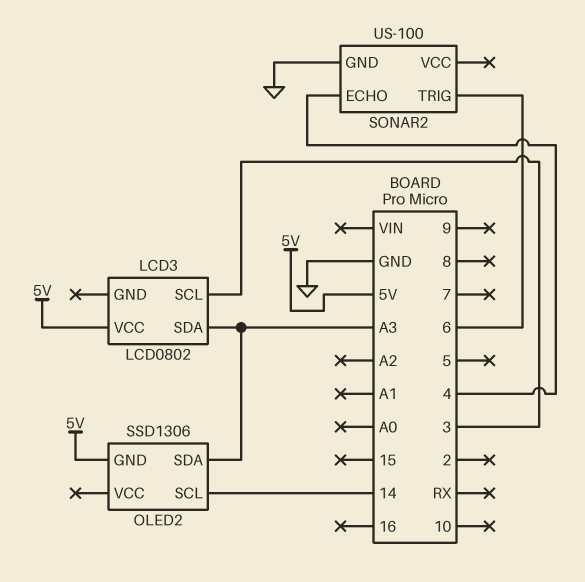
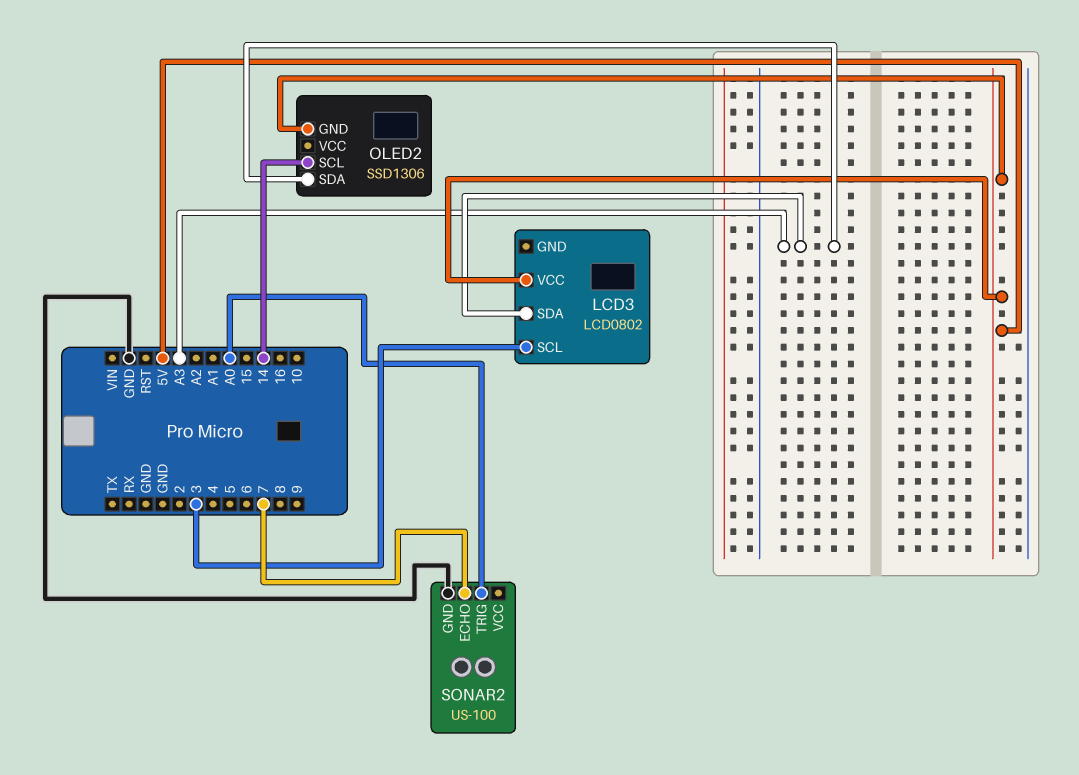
SONAR2 pin ECHO: 4 -> 7
SONAR2 pin TRIG: 6 -> A0

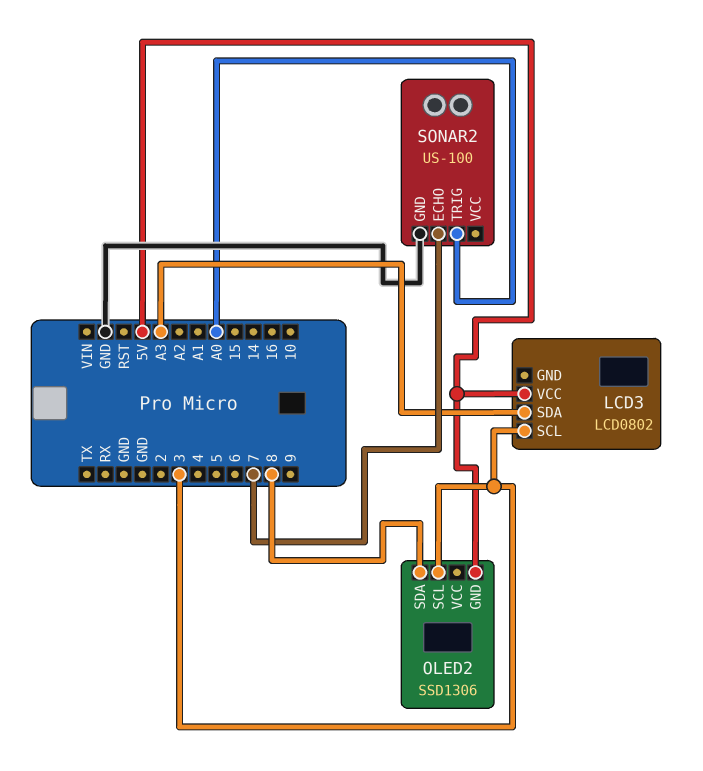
OLED2 pin SCL: 14 -> 3
OLED2 pin SDA: A3 -> 8

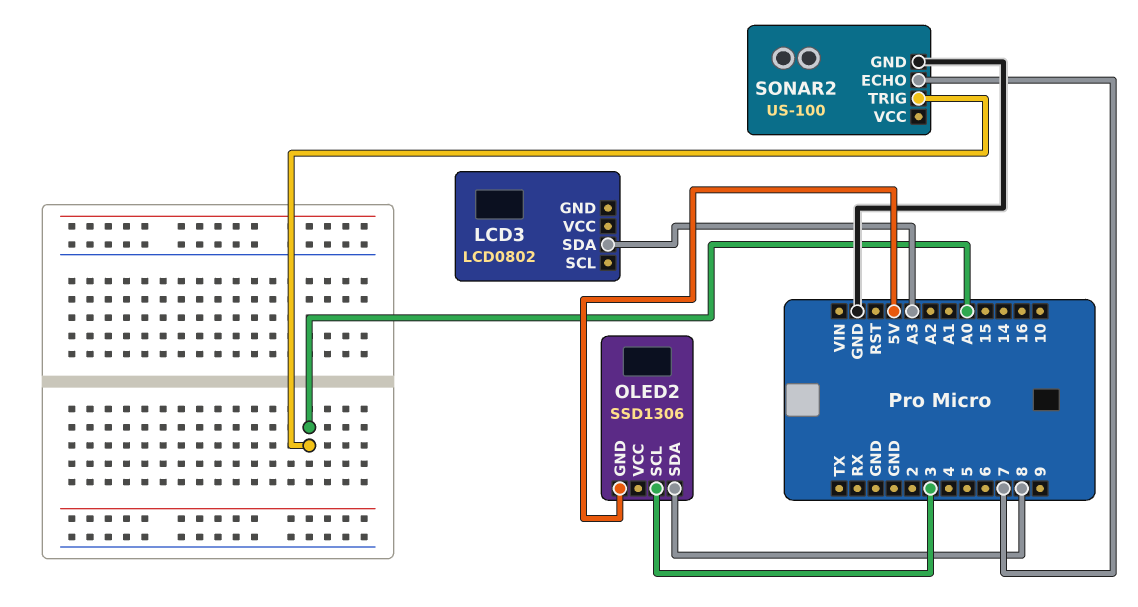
LCD3 pin SCL: 3 -> none
LCD3 pin VCC: 5V -> none

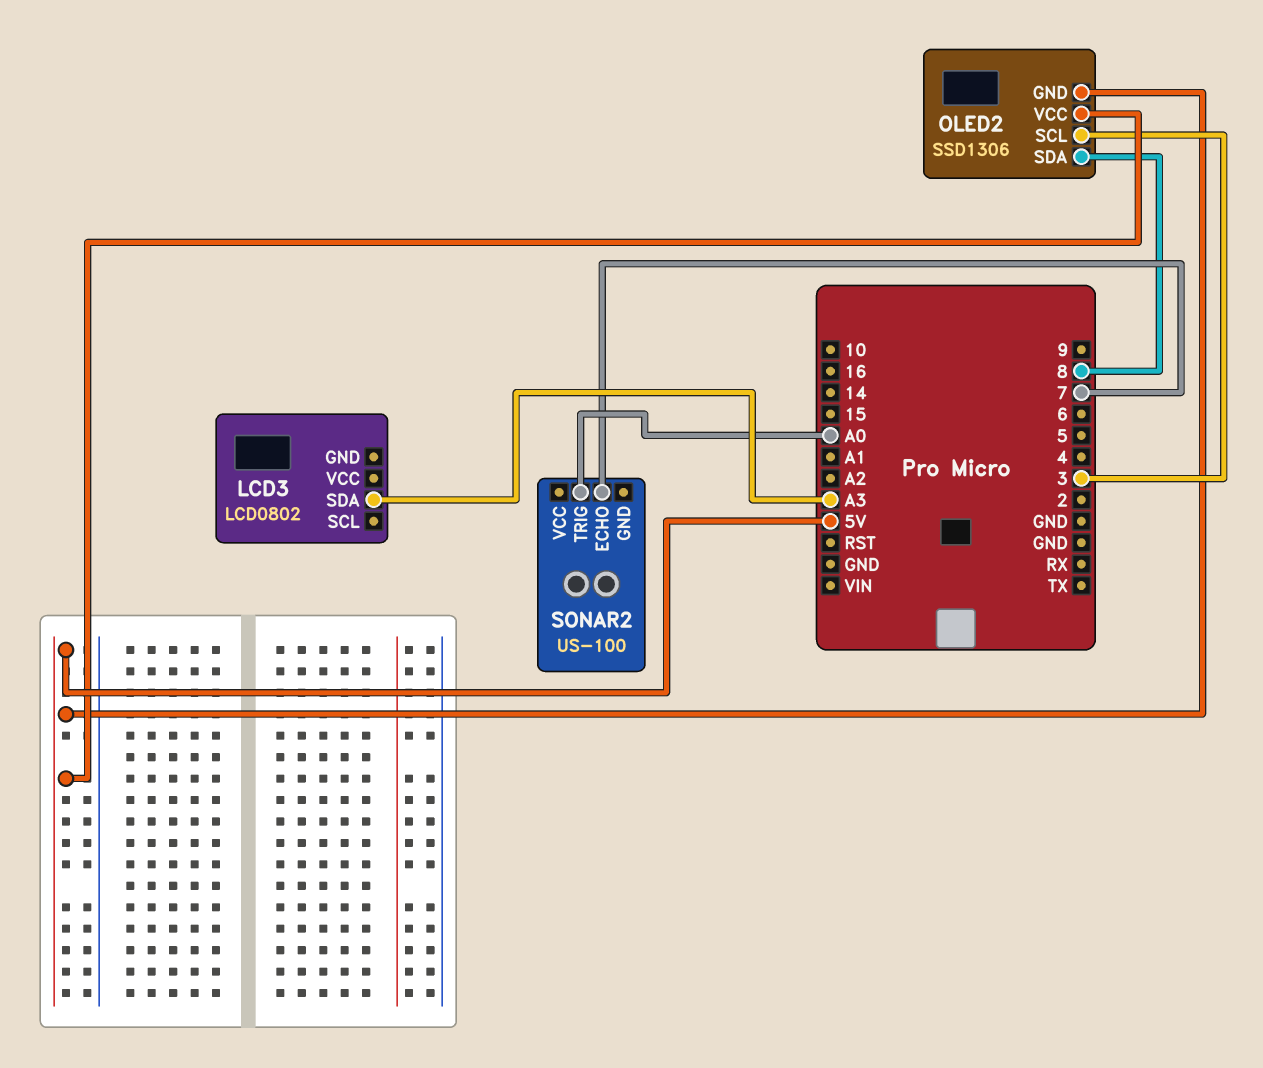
OLED2 pin VCC: none -> 5V
SONAR2 pin GND: GND -> none

